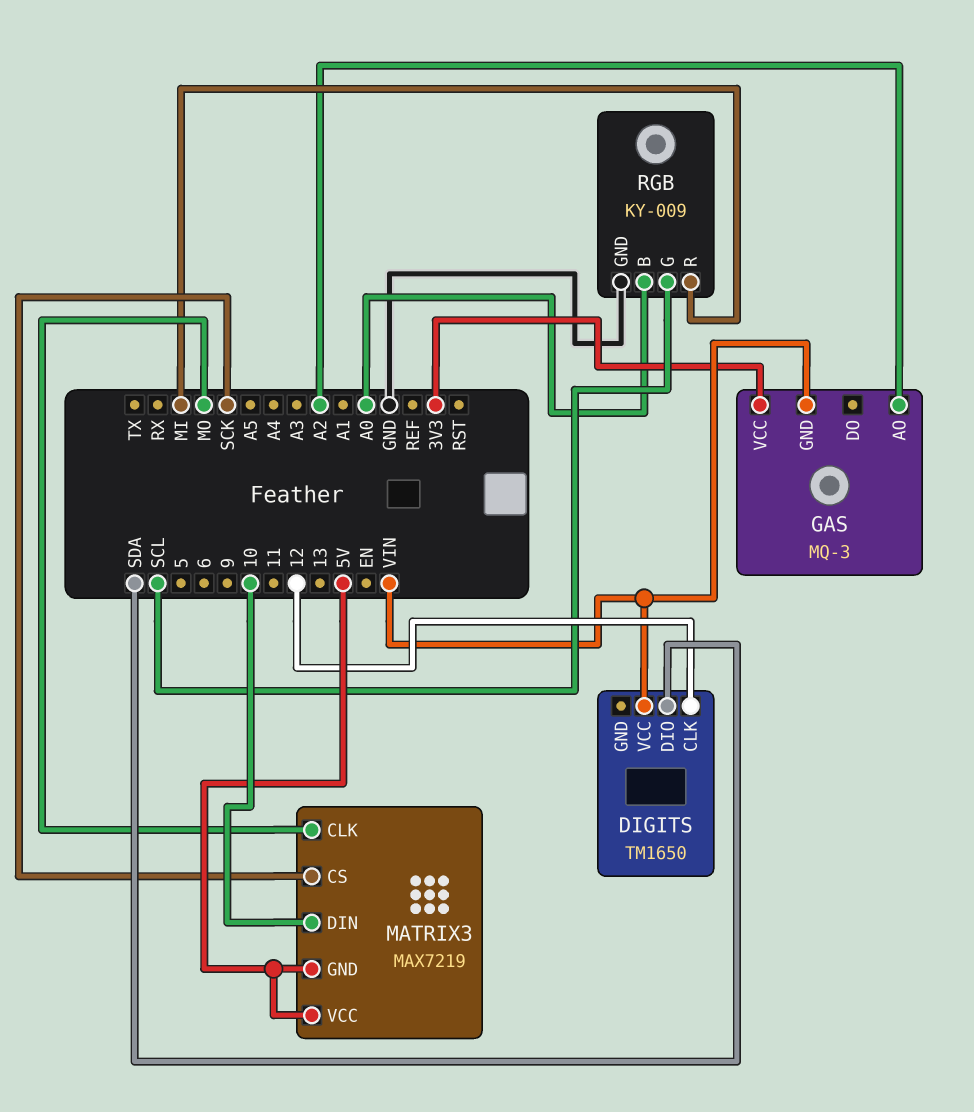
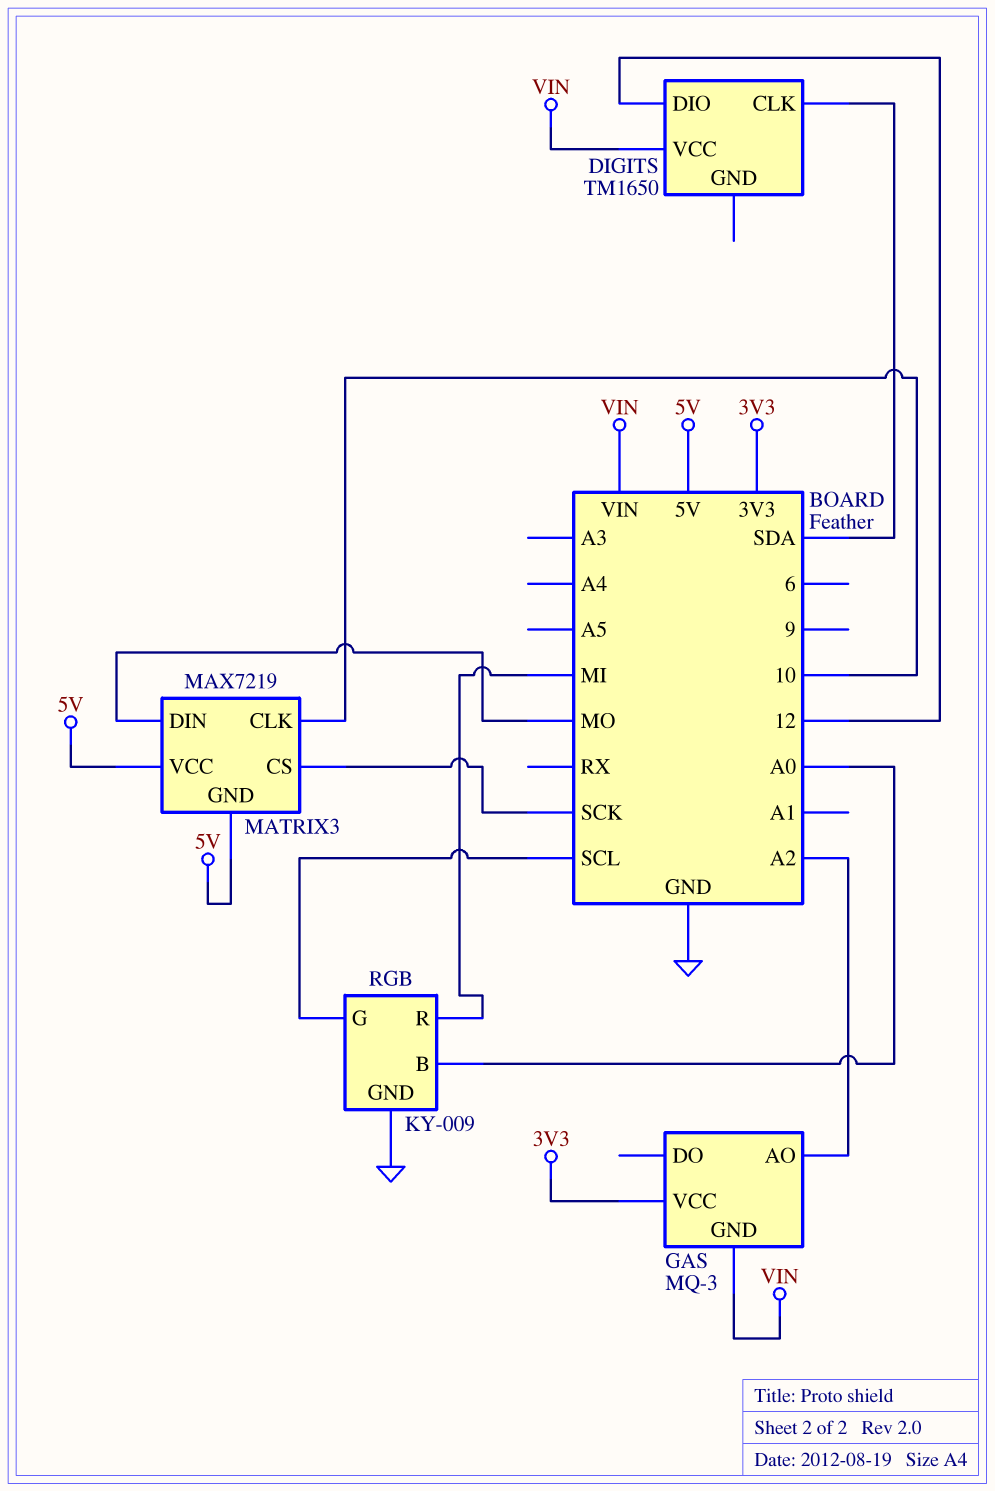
DIGITS pin CLK: 12 -> SDA
DIGITS pin DIO: SDA -> 12
MATRIX3 pin CLK: MO -> 10
MATRIX3 pin DIN: 10 -> MO

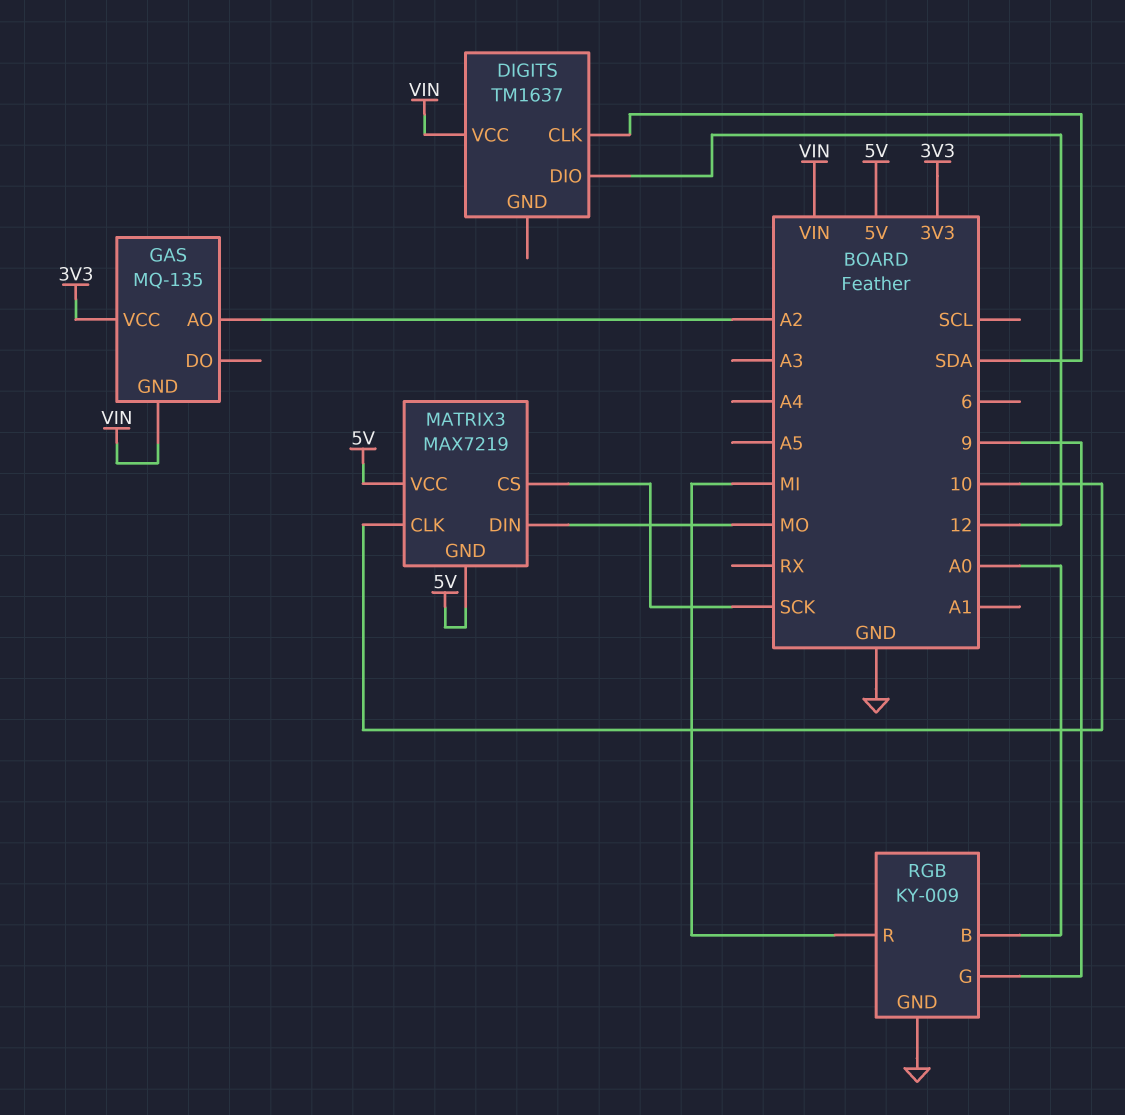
DIGITS: TM1650 -> TM1637
GAS: MQ-3 -> MQ-135
RGB pin G: SCL -> 9

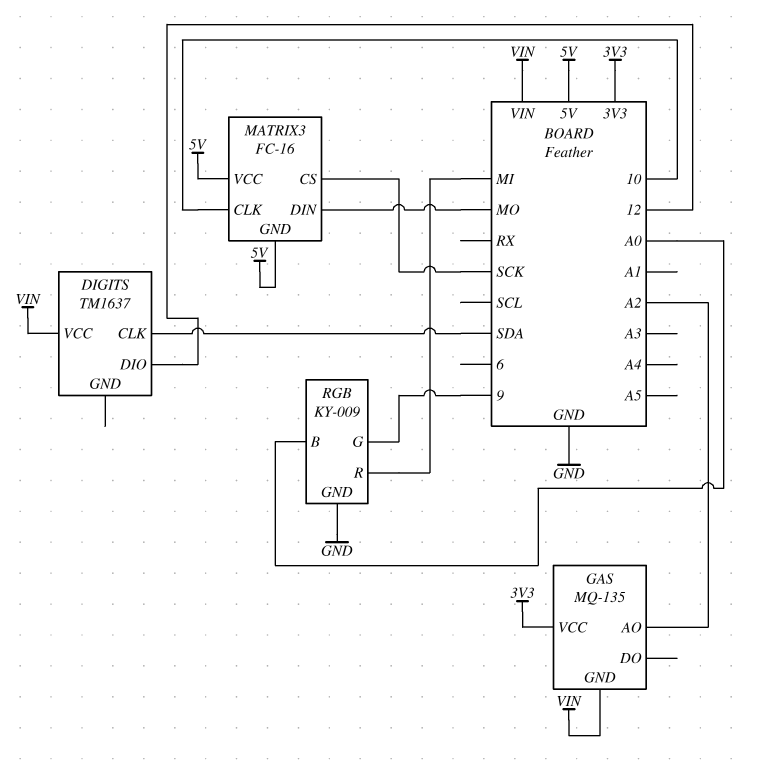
MATRIX3: MAX7219 -> FC-16

